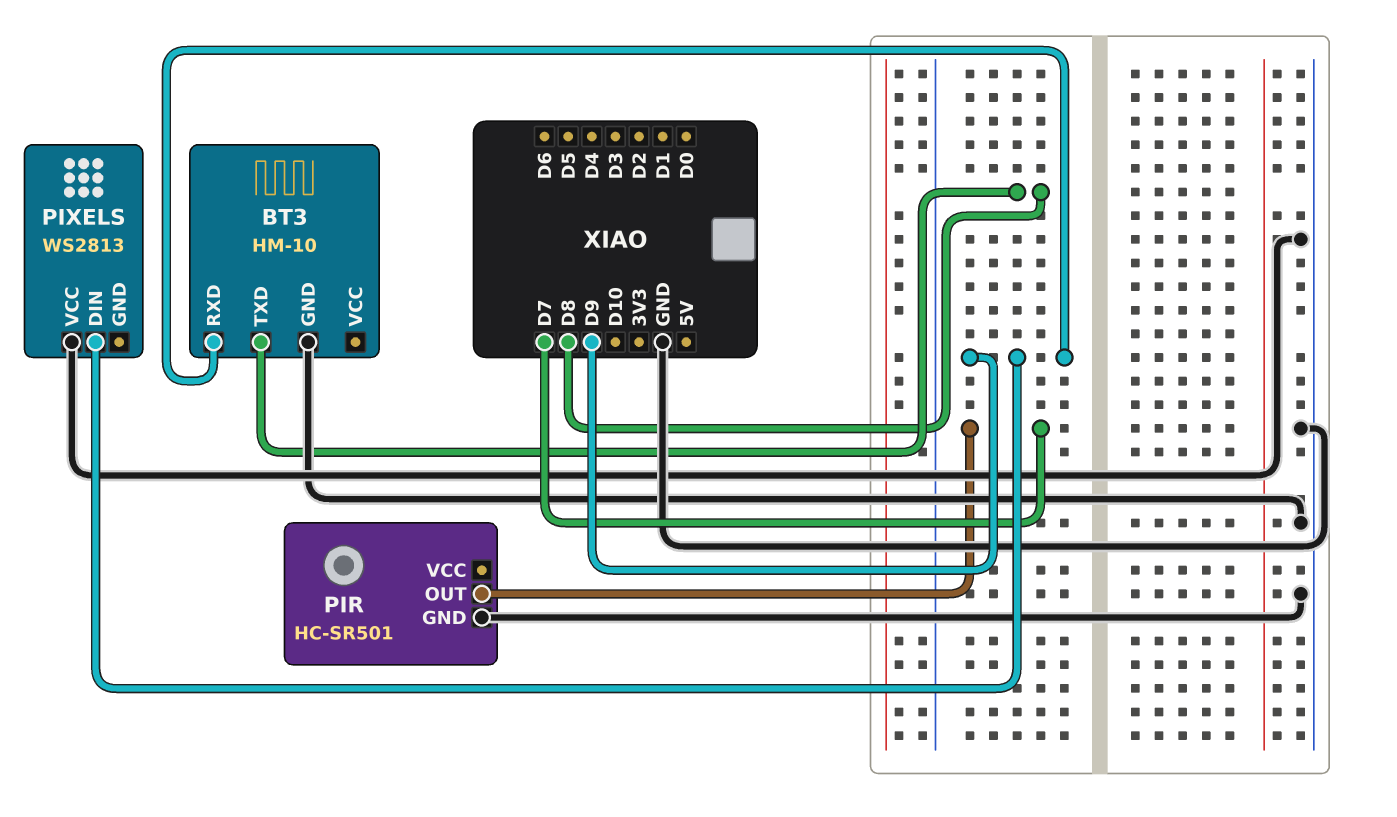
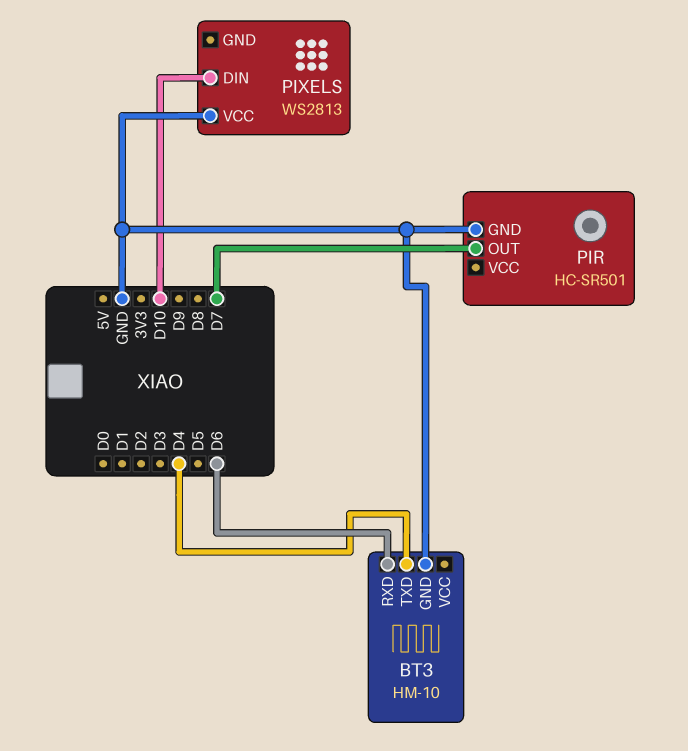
BT3 pin RXD: D9 -> D6
BT3 pin TXD: D8 -> D4
PIXELS pin DIN: D9 -> D10

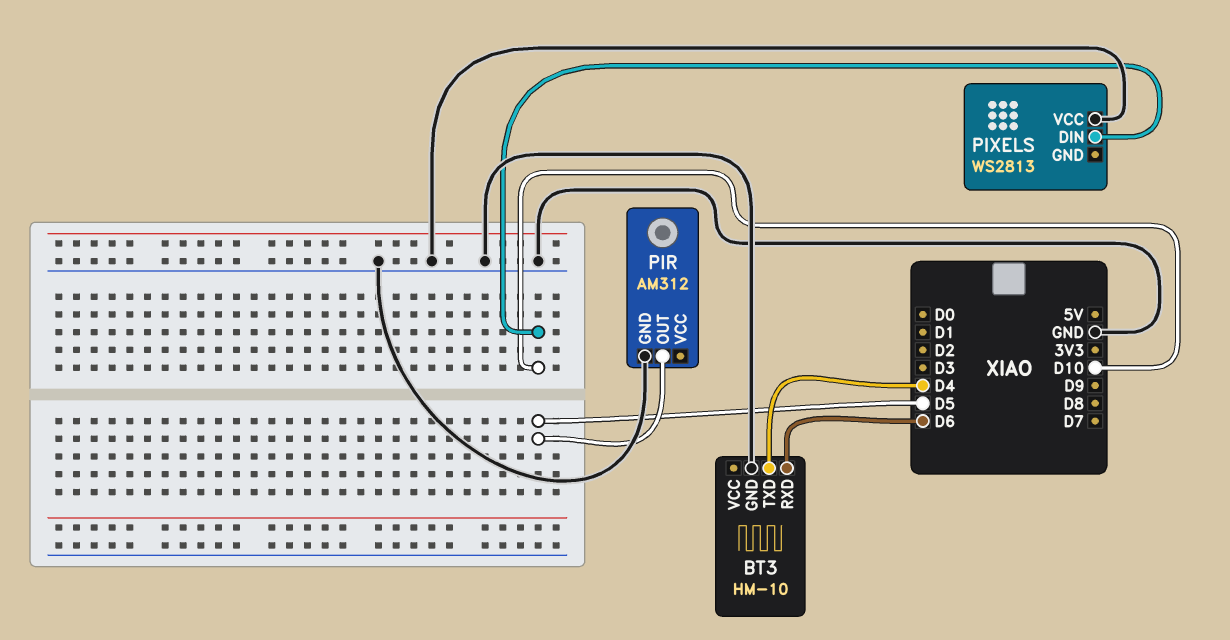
PIR: HC-SR501 -> AM312
PIR pin OUT: D7 -> D5

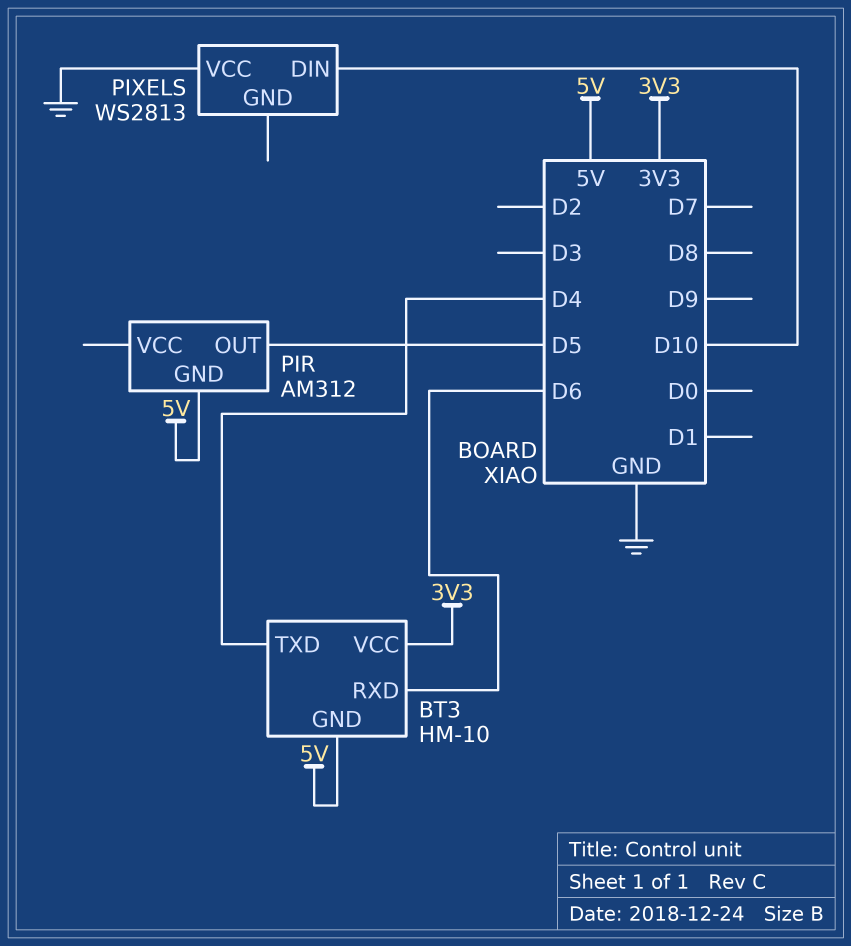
BT3 pin GND: GND -> 5V
BT3 pin VCC: none -> 3V3
PIR pin GND: GND -> 5V

